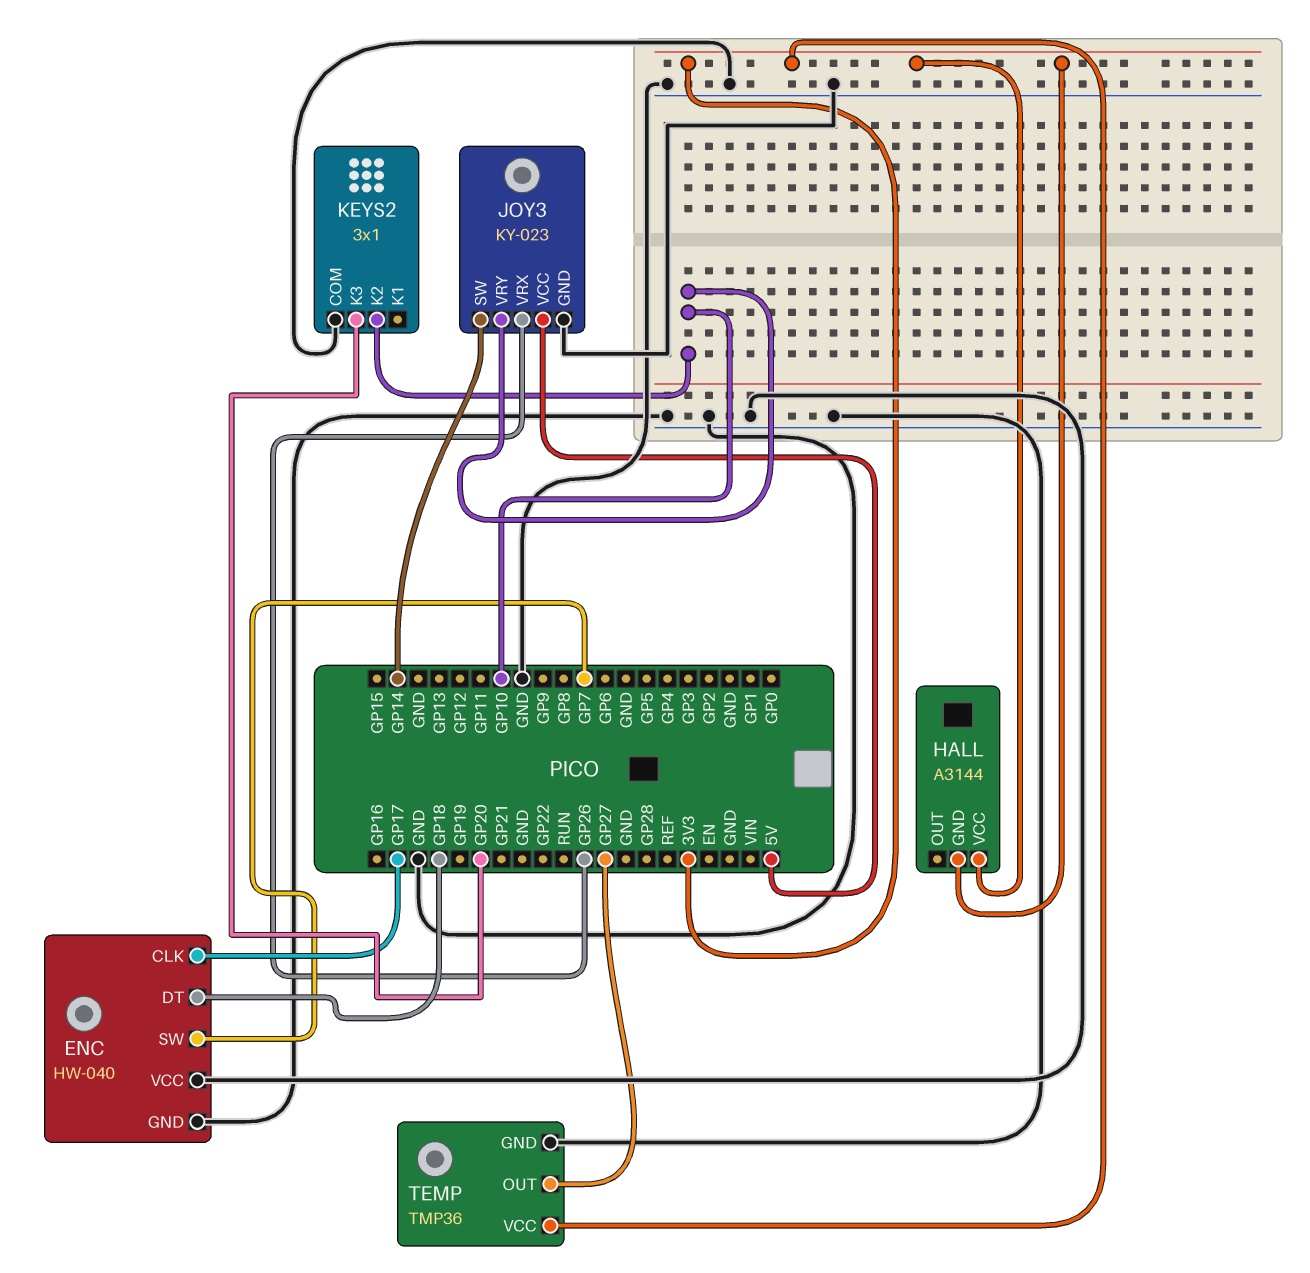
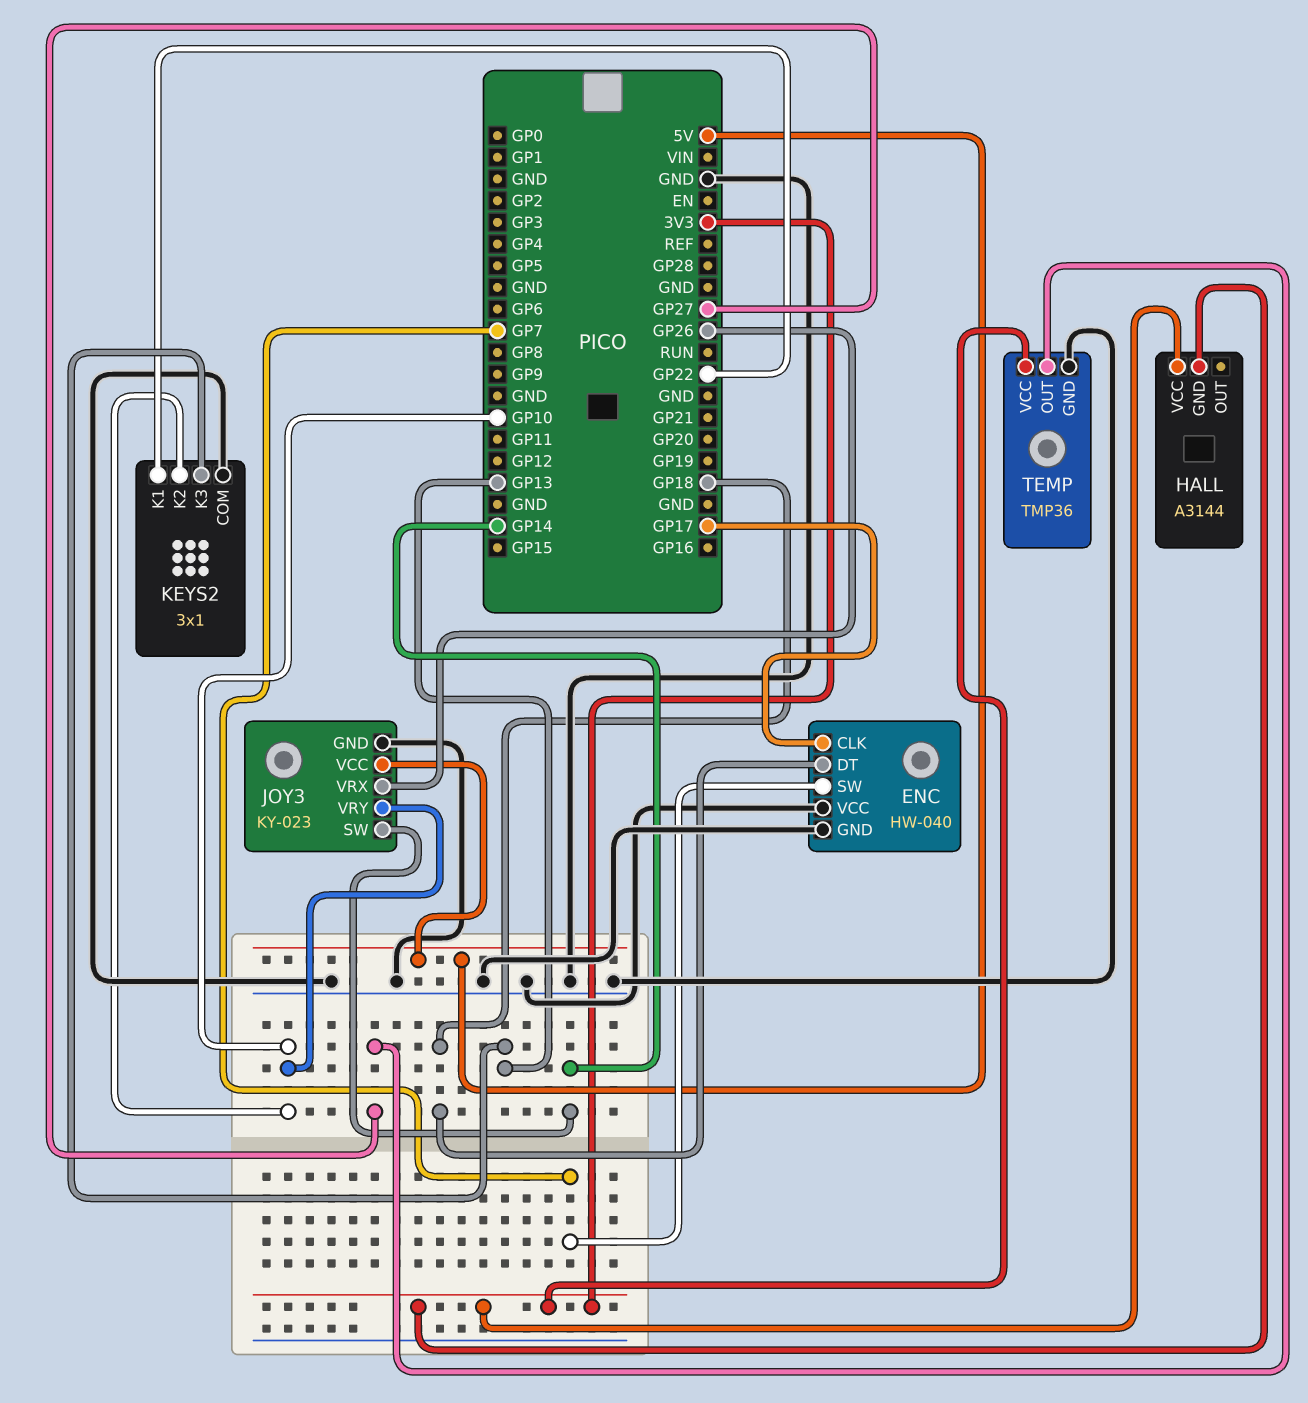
KEYS2 pin K1: none -> GP22
KEYS2 pin K3: GP20 -> GP13

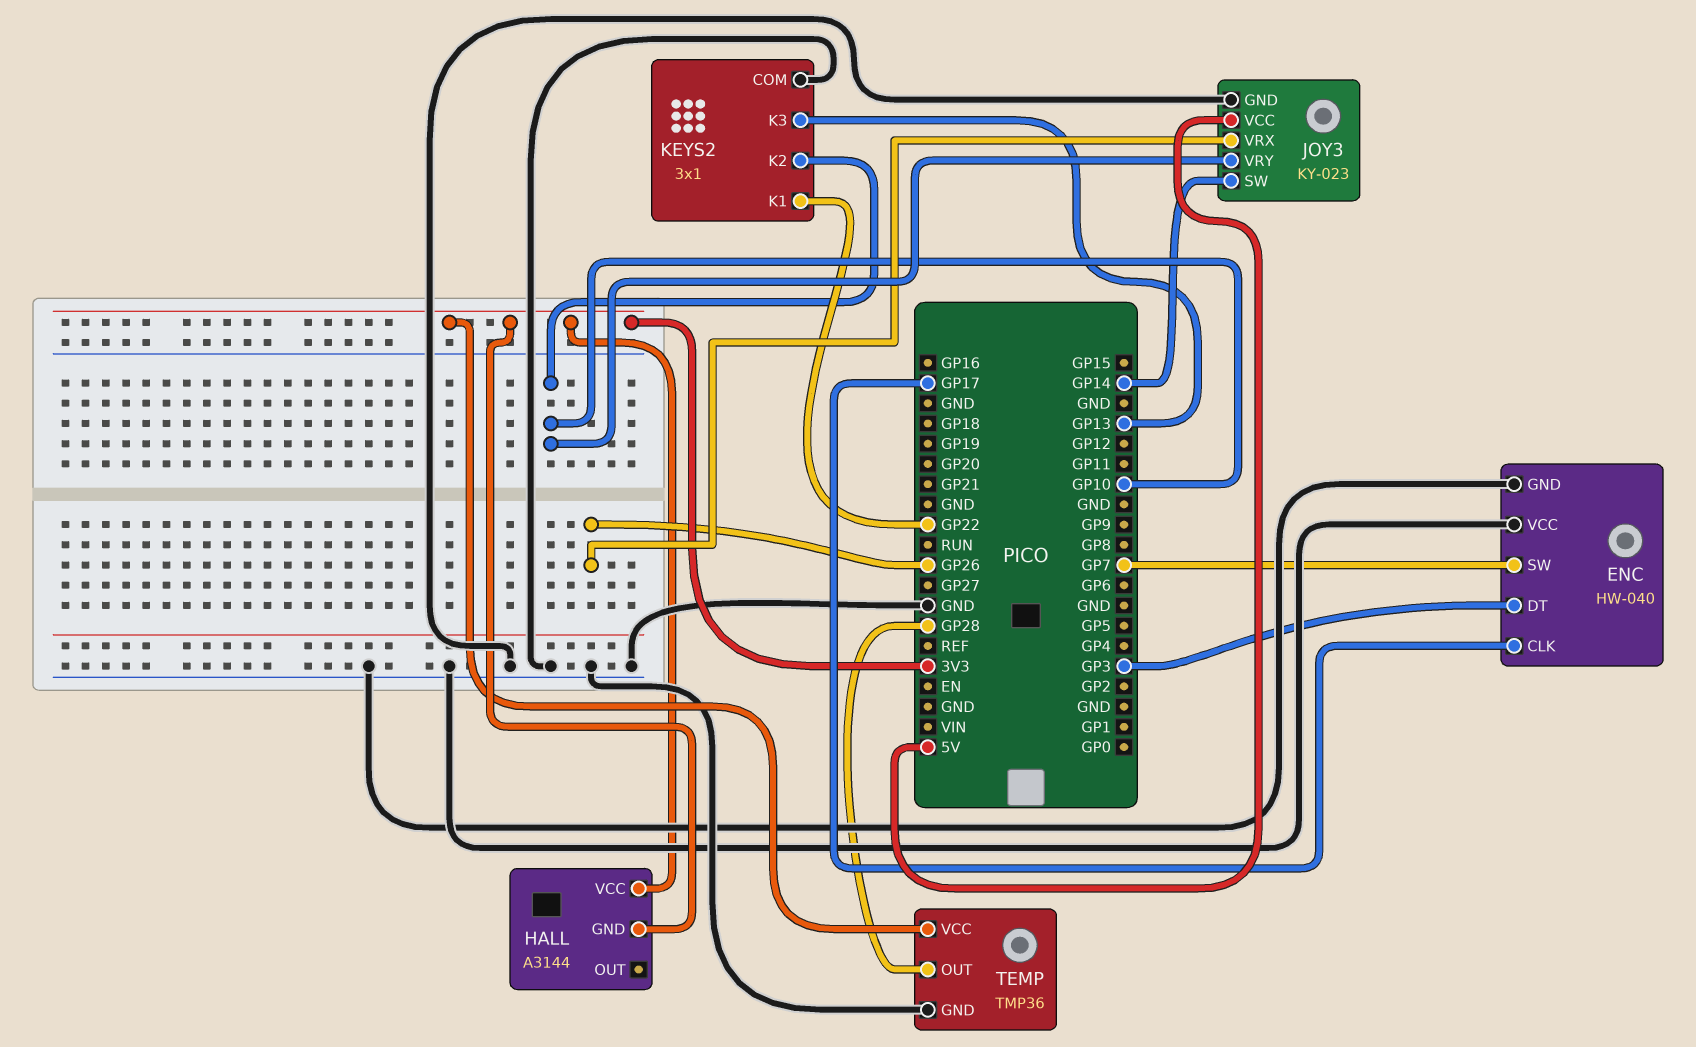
ENC pin DT: GP18 -> GP3
TEMP pin OUT: GP27 -> GP28

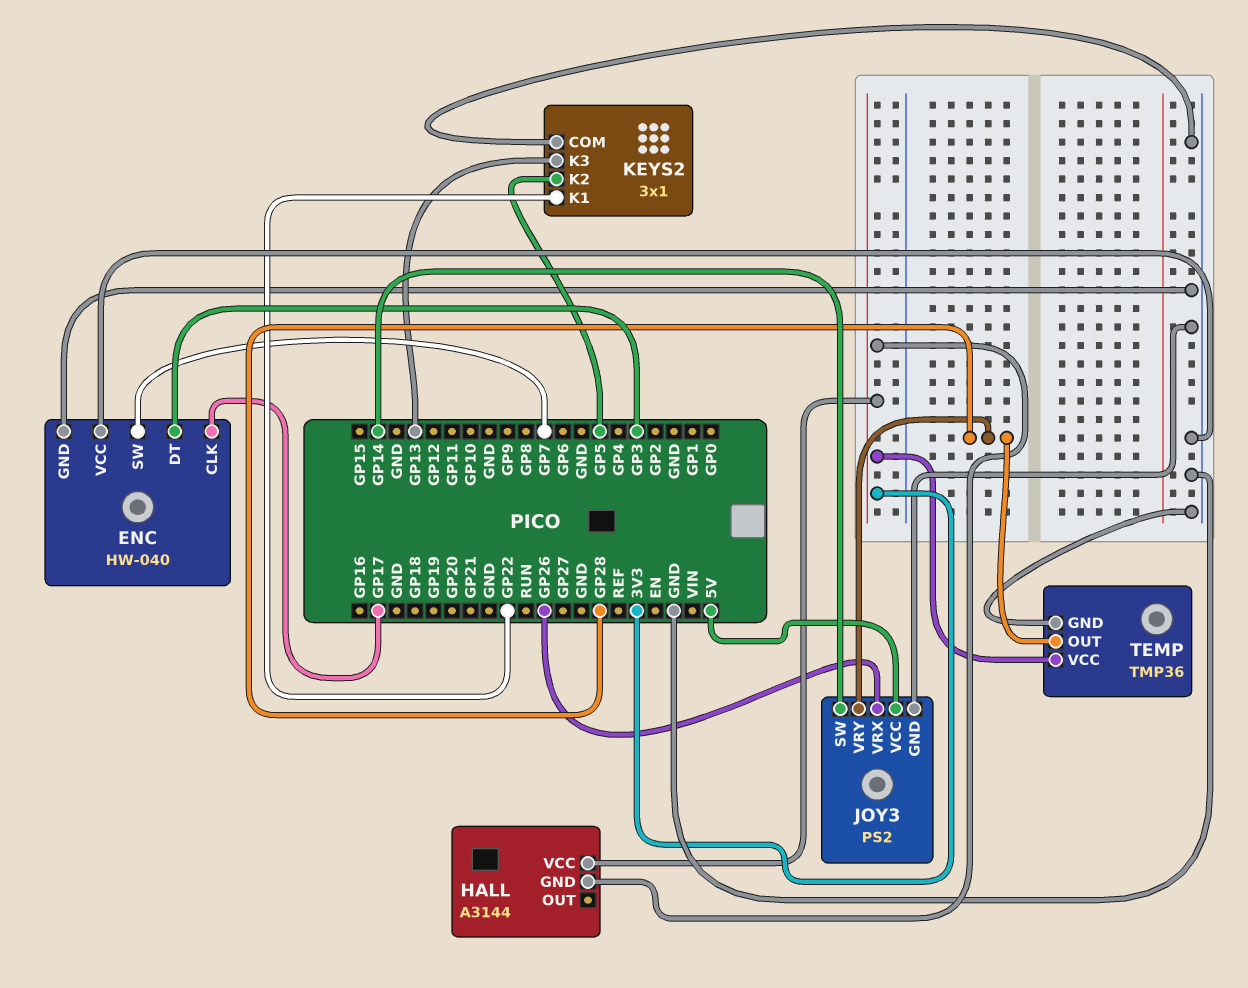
JOY3: KY-023 -> PS2
JOY3 pin VRY: GP10 -> GP28
KEYS2 pin K2: GP10 -> GP5

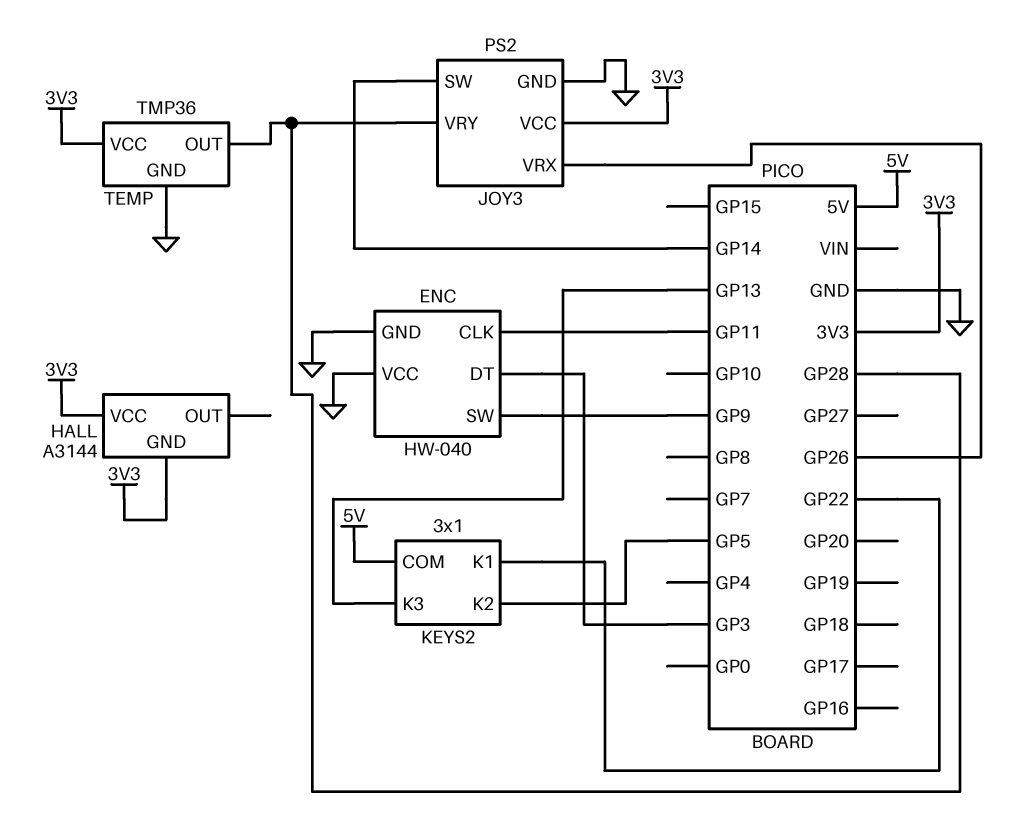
ENC pin CLK: GP17 -> GP11
ENC pin SW: GP7 -> GP9
JOY3 pin VCC: 5V -> 3V3
KEYS2 pin COM: GND -> 5V

